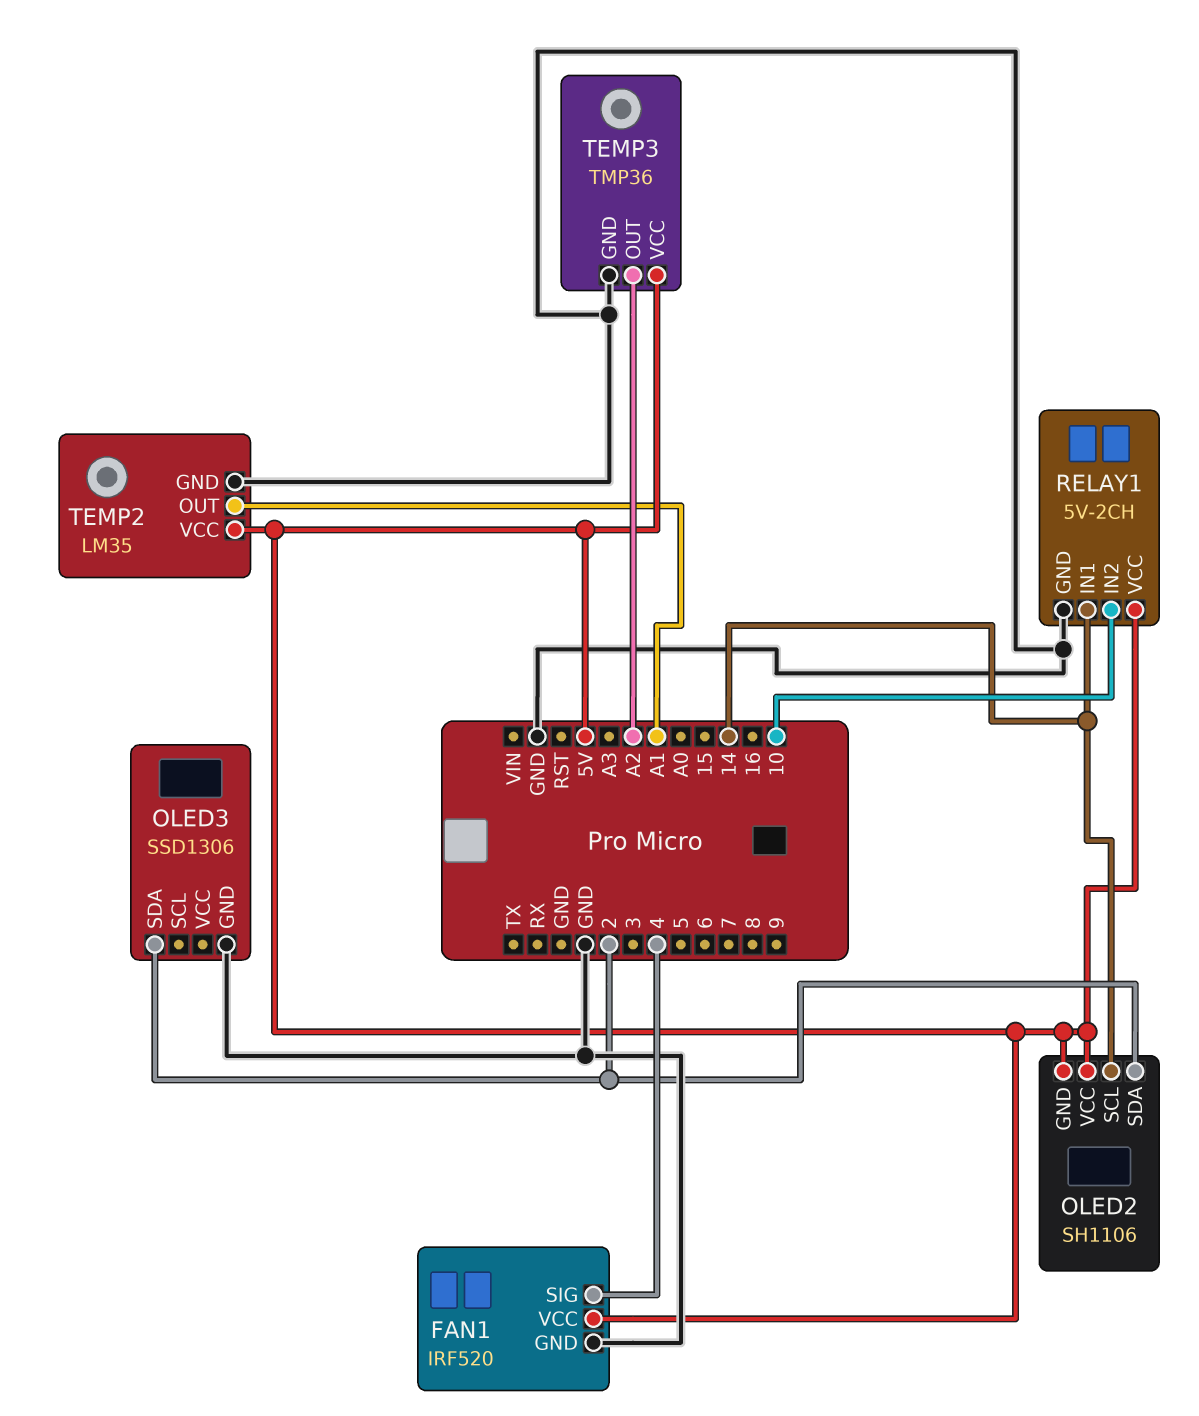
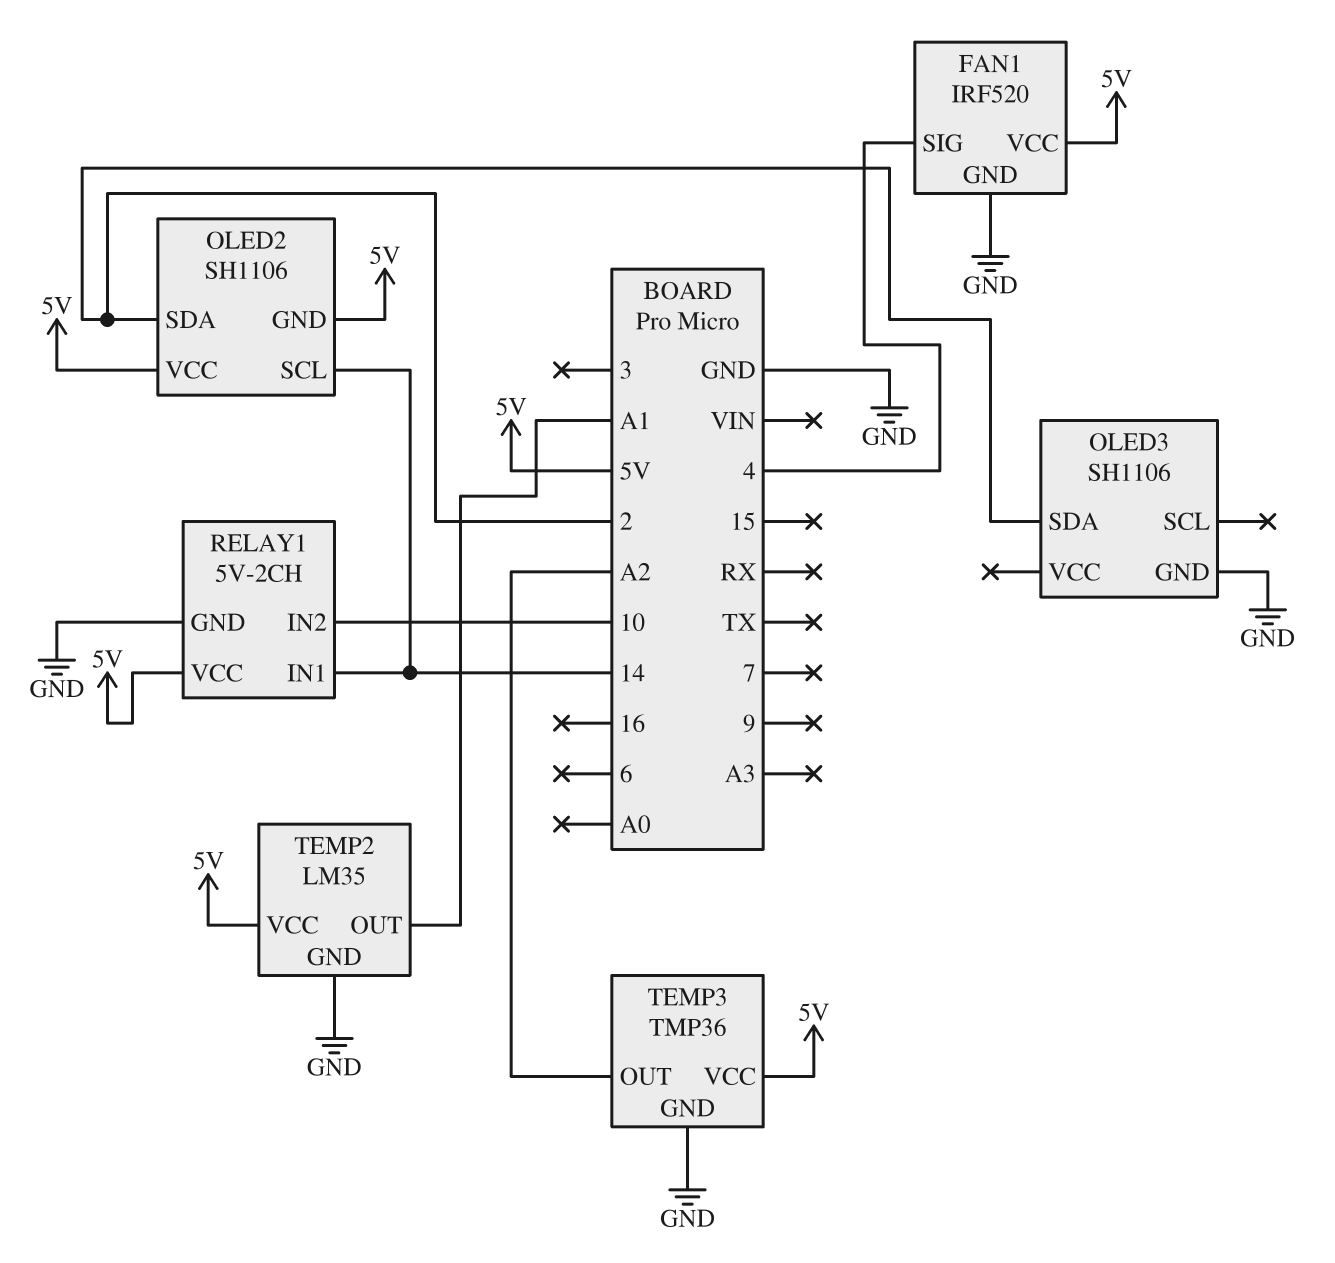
OLED3: SSD1306 -> SH1106

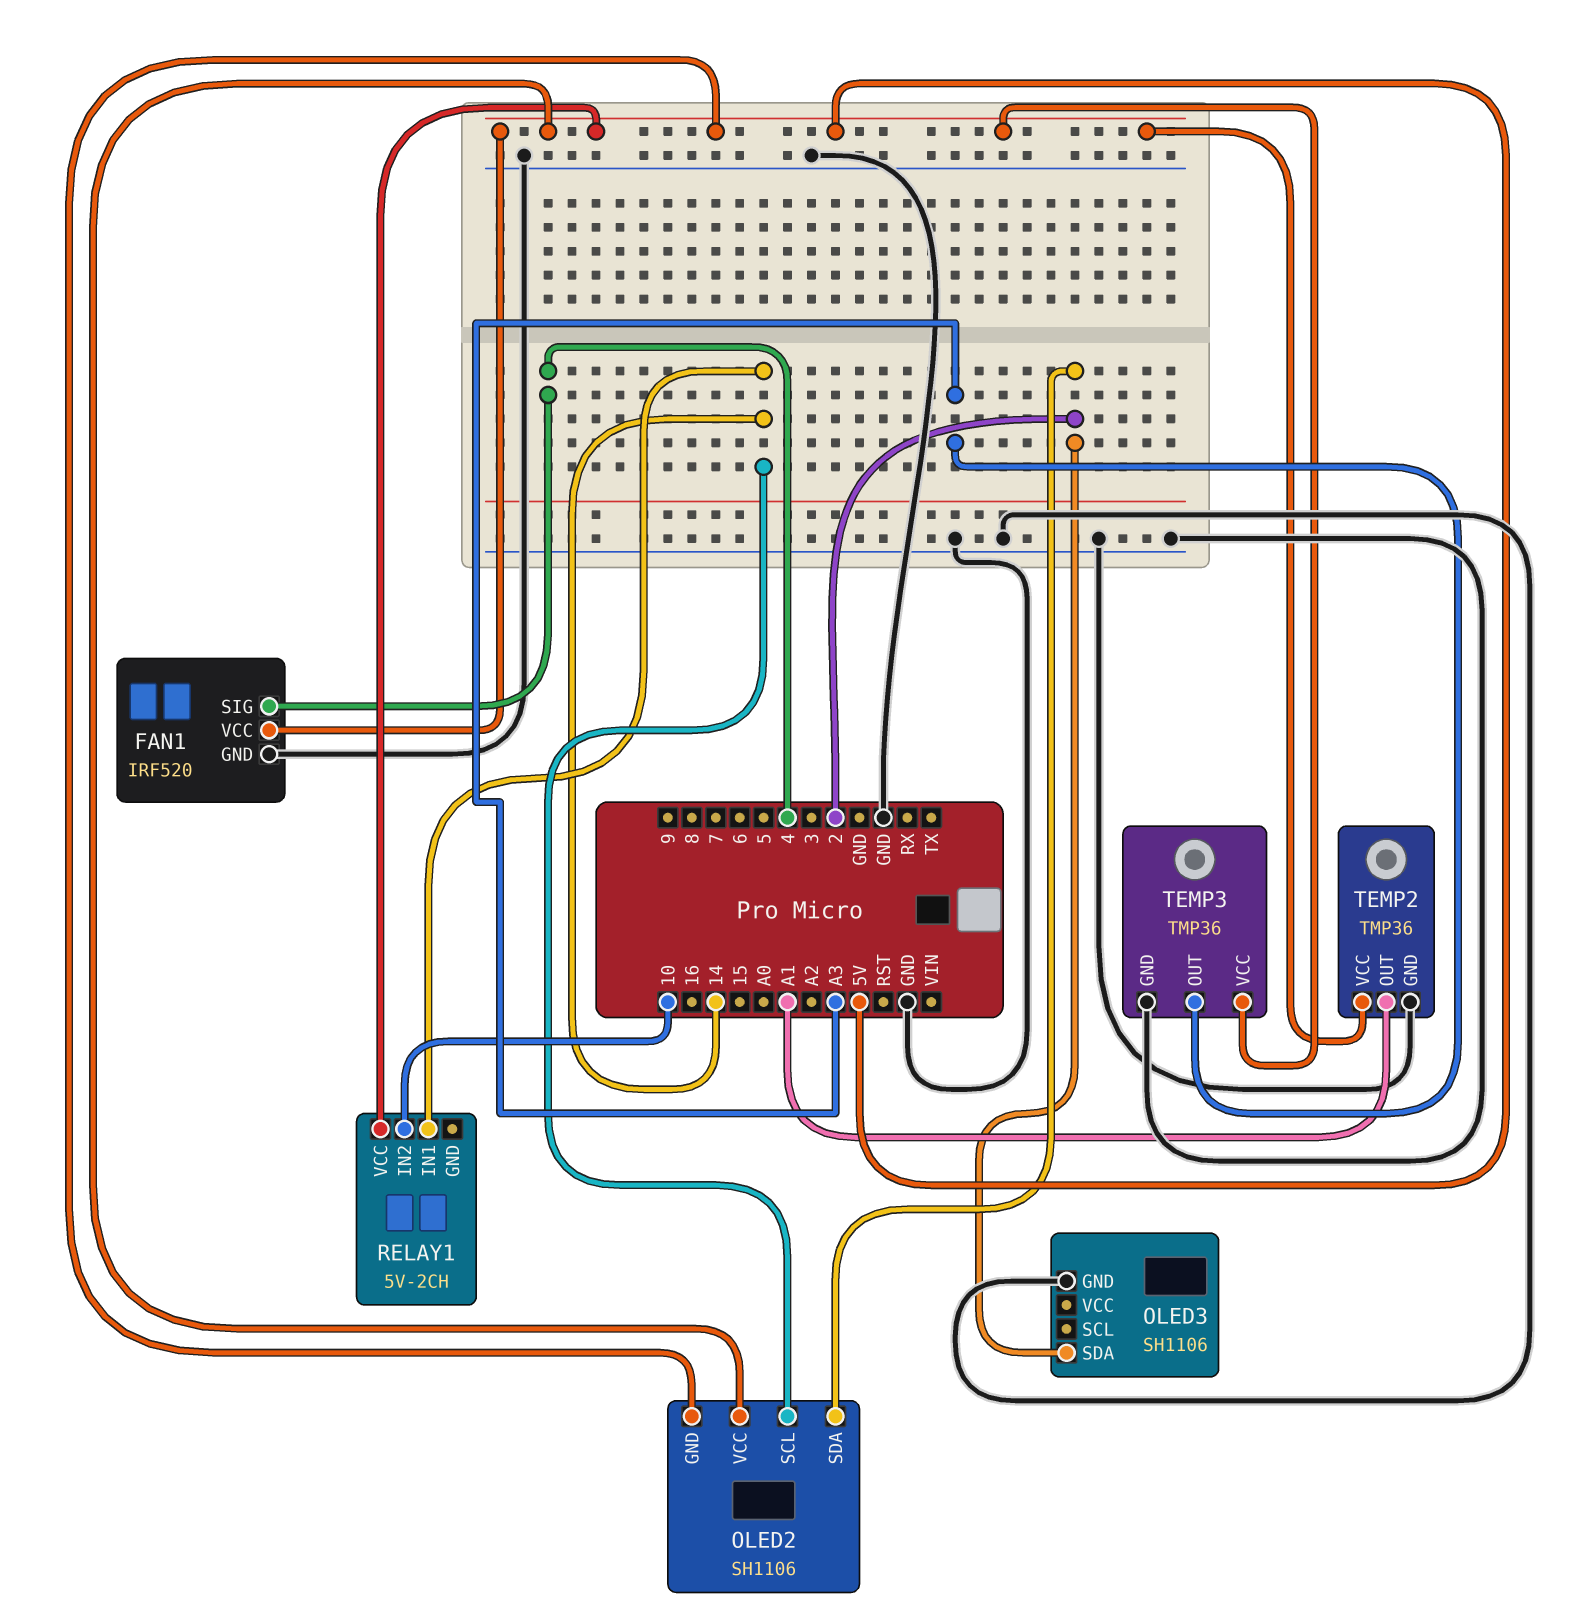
RELAY1 pin GND: GND -> none
TEMP2: LM35 -> TMP36
TEMP3 pin OUT: A2 -> A3

